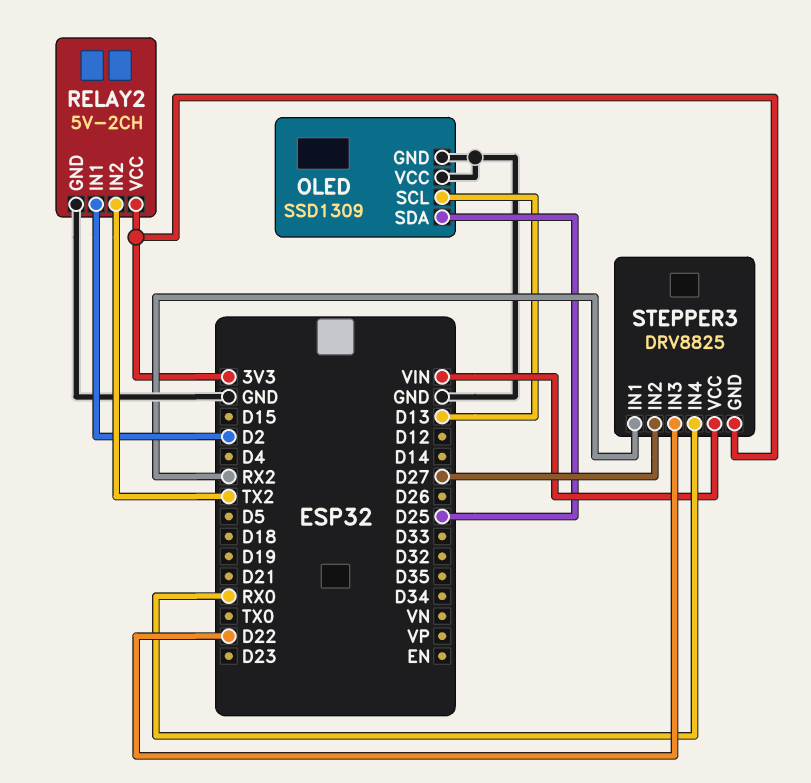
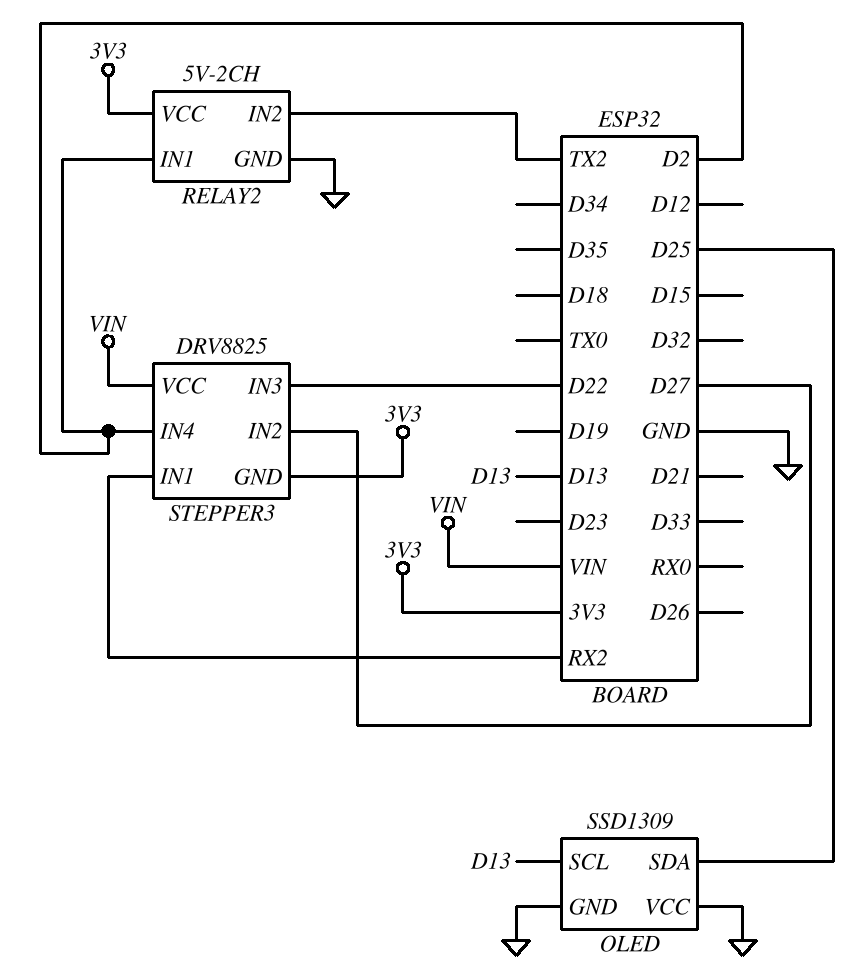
STEPPER3 pin IN4: RX0 -> D2

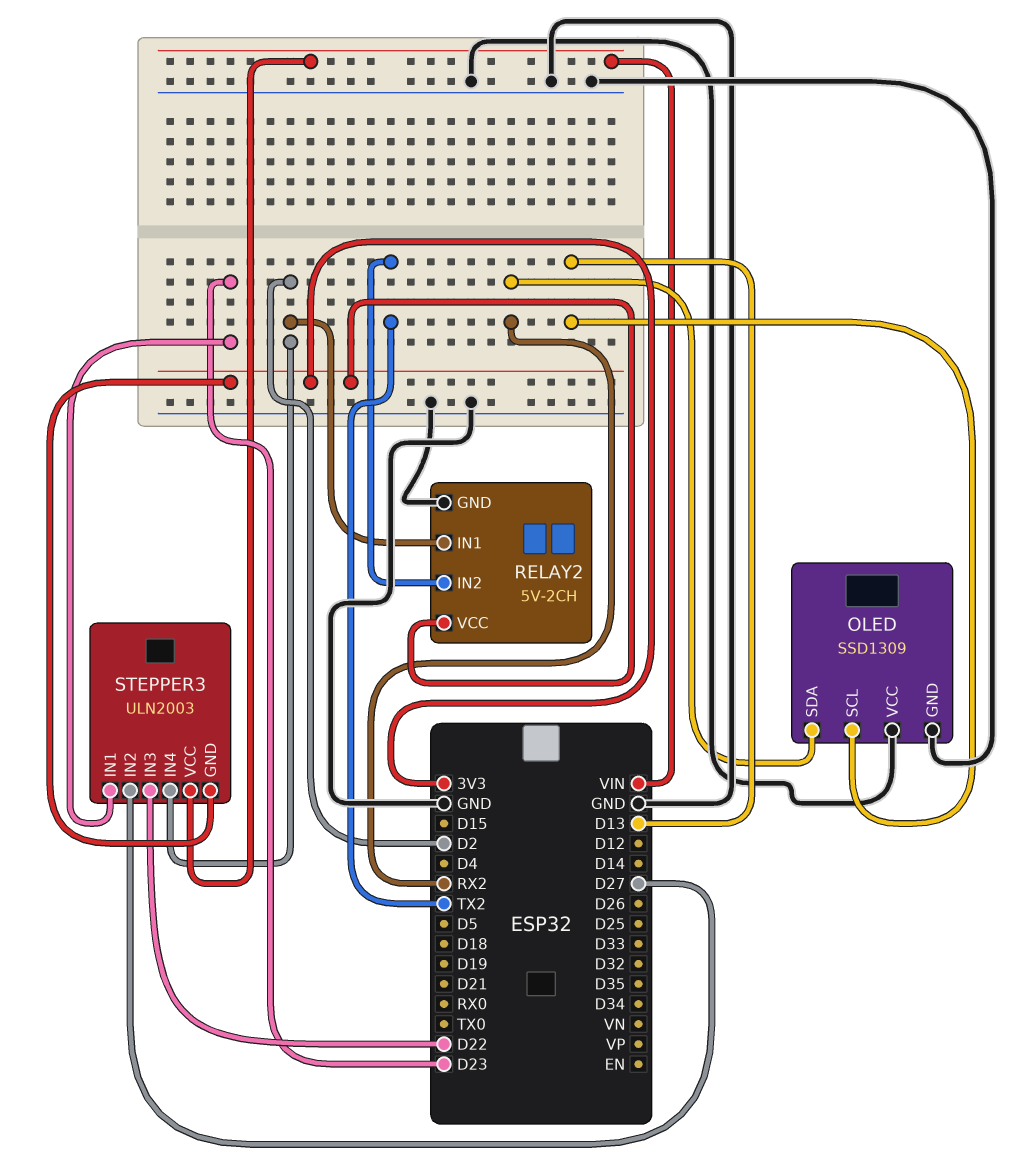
OLED pin SDA: D25 -> RX2
STEPPER3: DRV8825 -> ULN2003
STEPPER3 pin IN1: RX2 -> D23

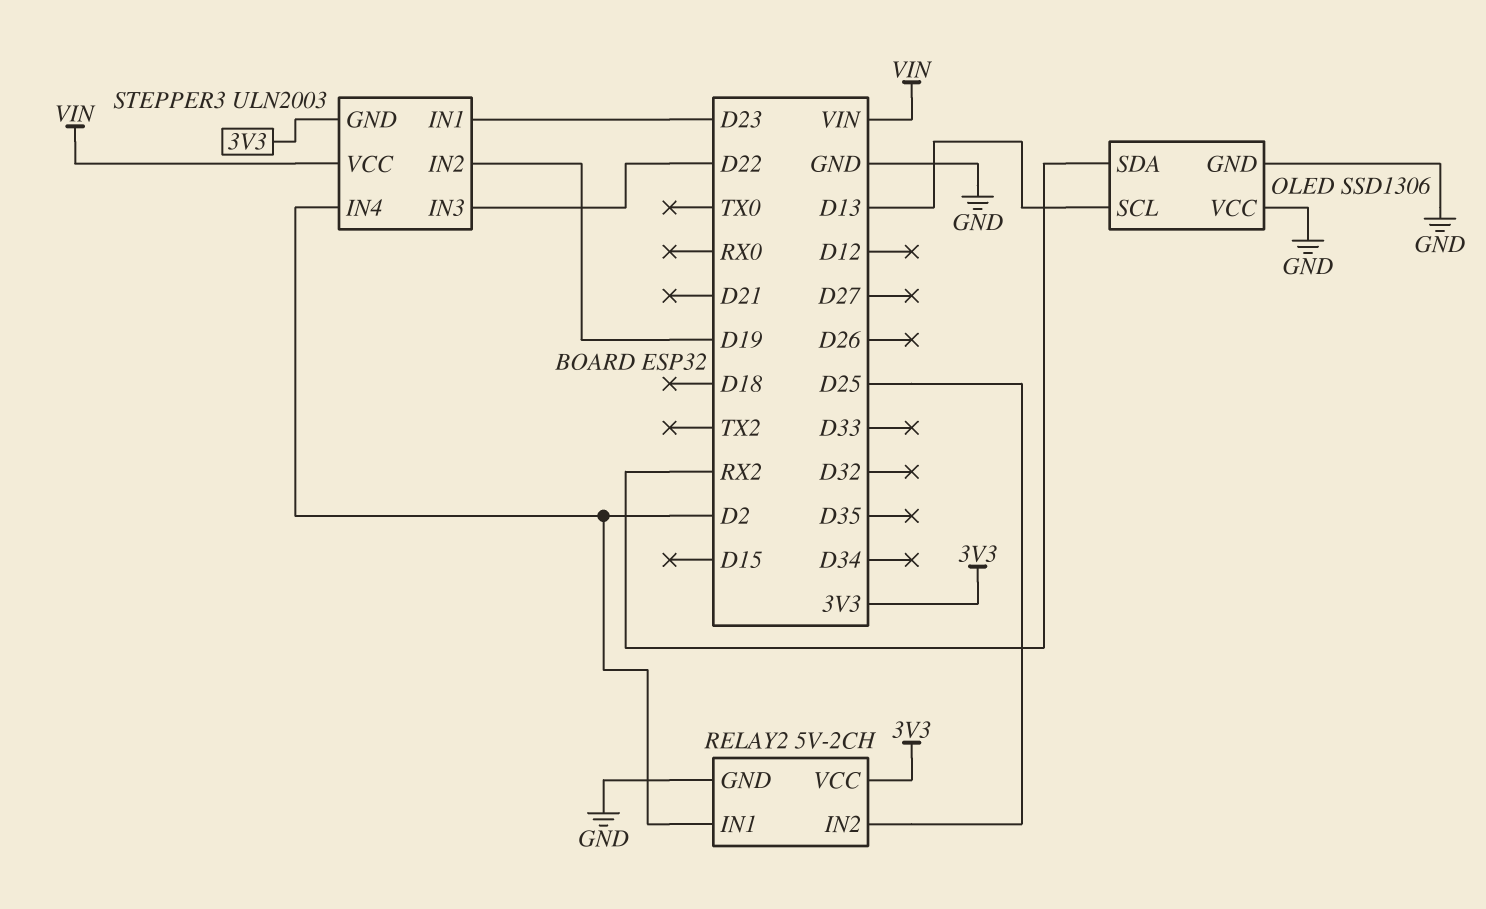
OLED: SSD1309 -> SSD1306
RELAY2 pin IN2: TX2 -> D25
STEPPER3 pin IN2: D27 -> D19

